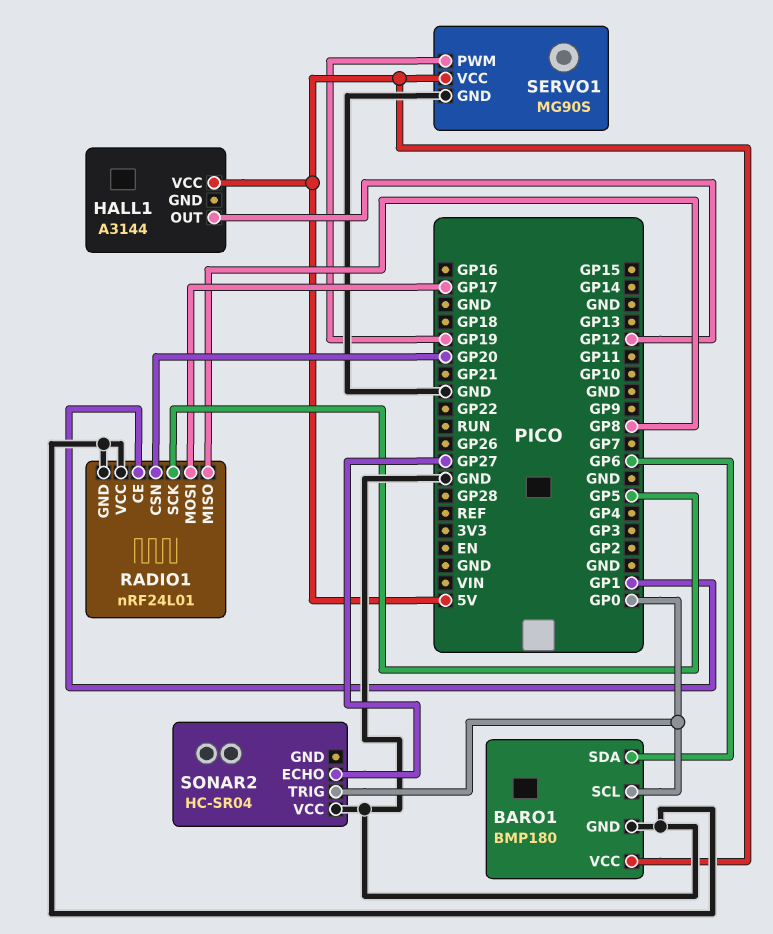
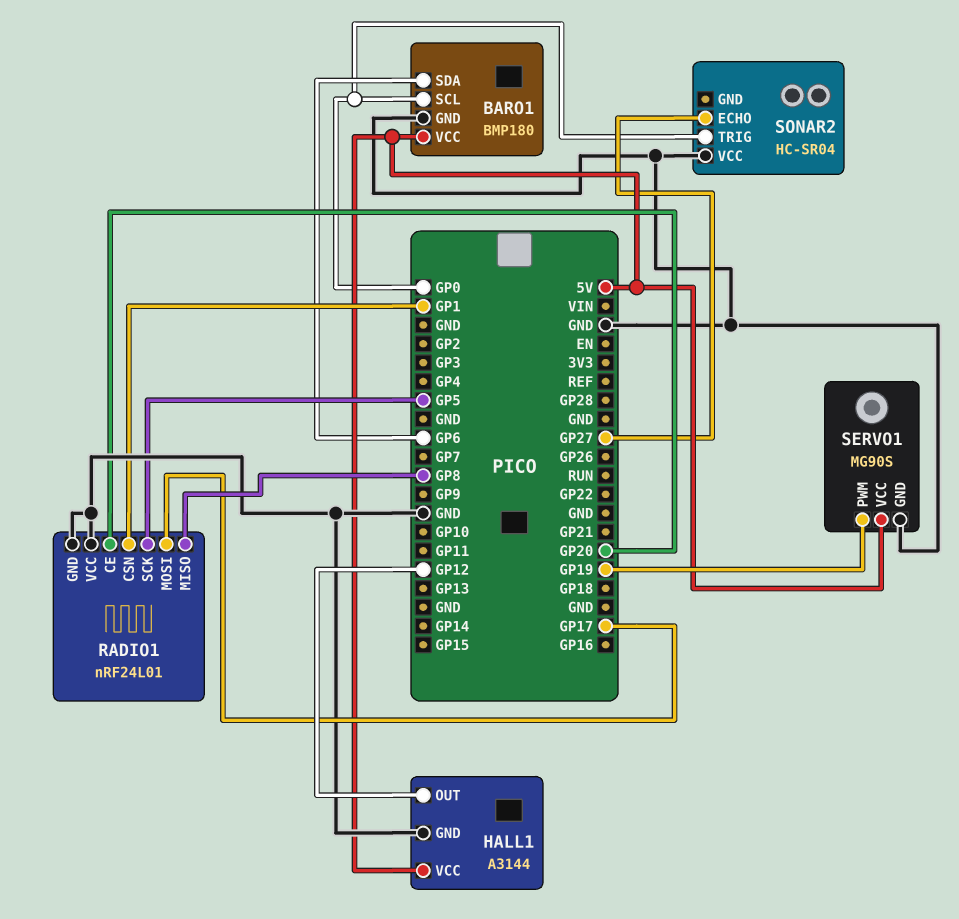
HALL1 pin GND: none -> GND
RADIO1 pin CE: GP1 -> GP20
RADIO1 pin CSN: GP20 -> GP1

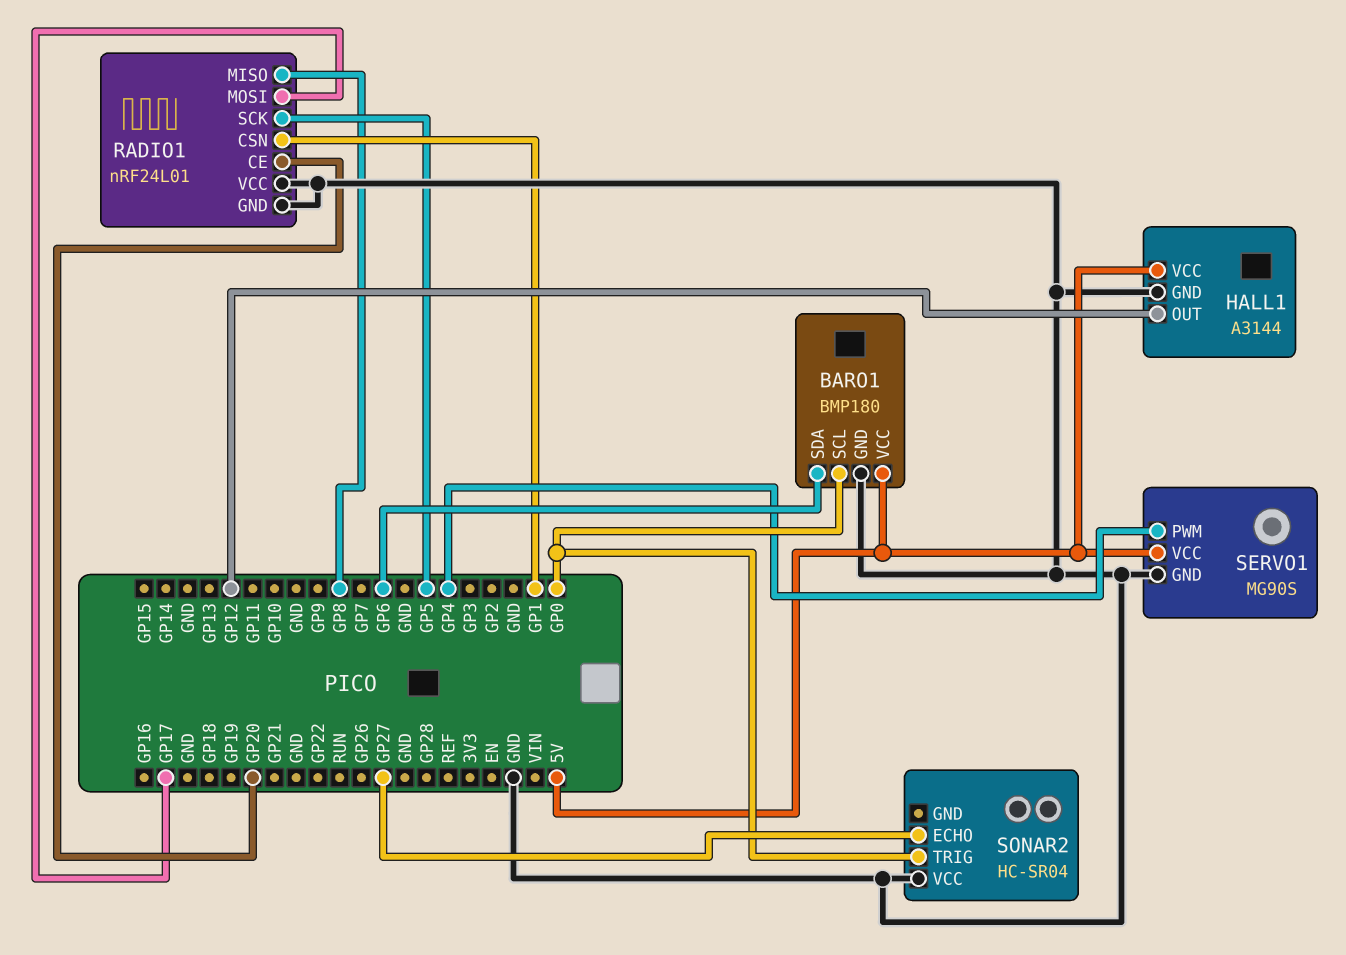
SERVO1 pin PWM: GP19 -> GP4

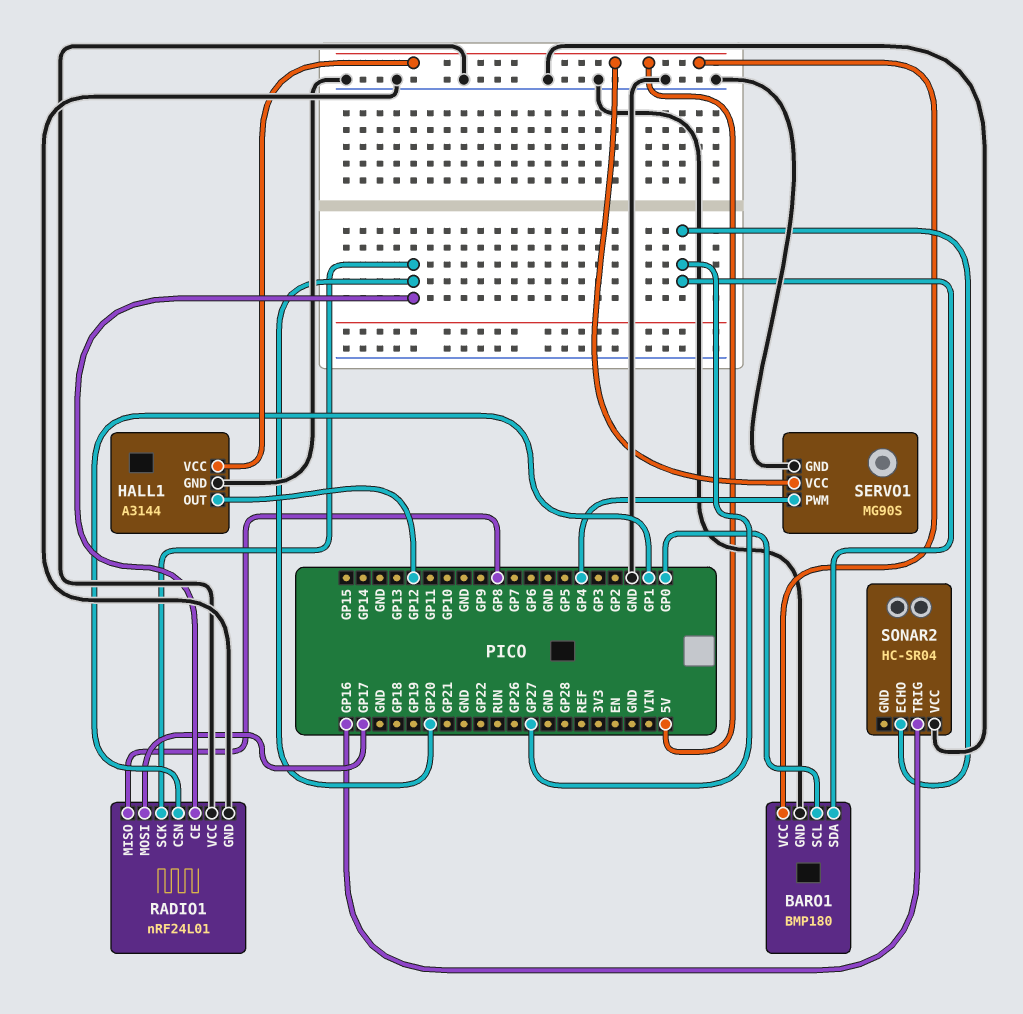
BARO1 pin SDA: GP6 -> GP27
RADIO1 pin SCK: GP5 -> GP20
SONAR2 pin TRIG: GP0 -> GP16

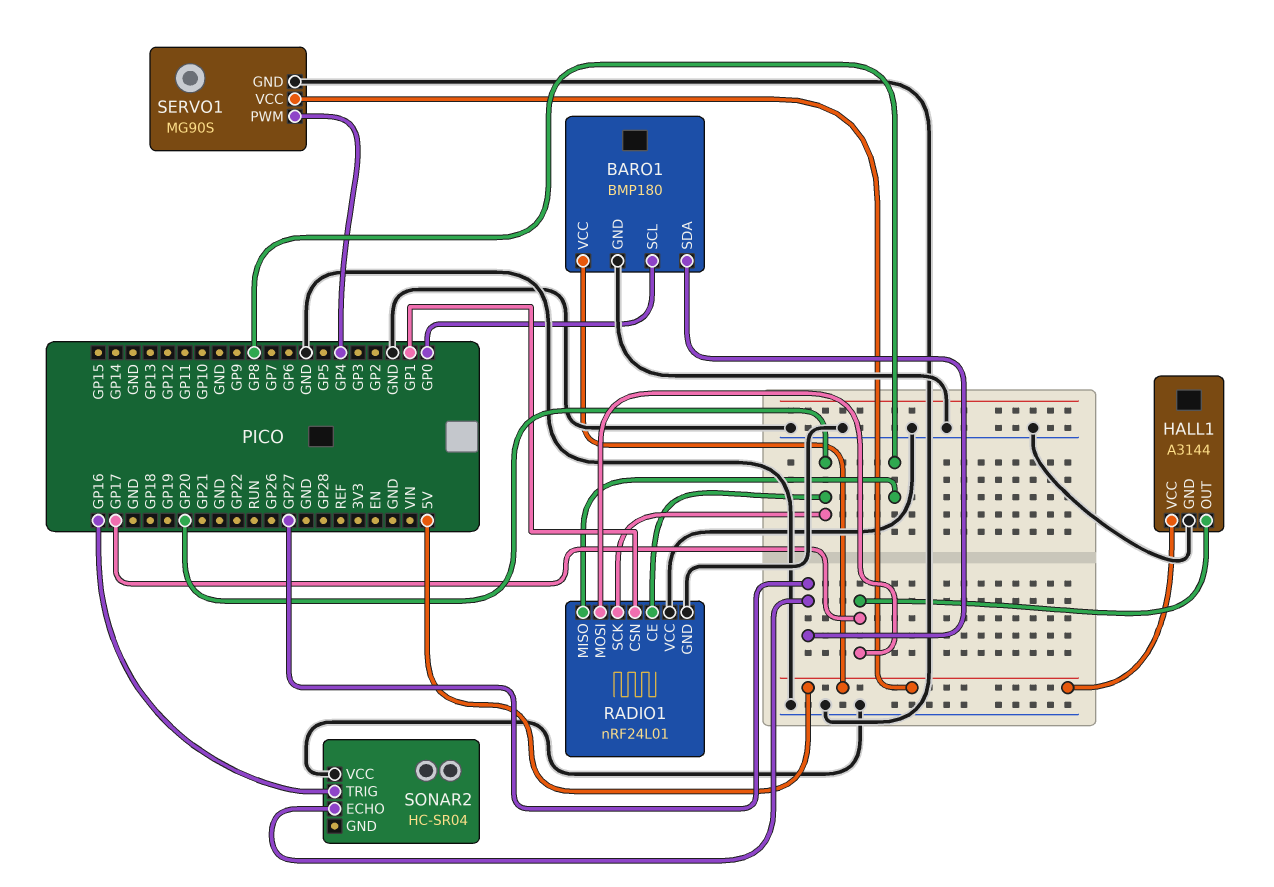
HALL1 pin OUT: GP12 -> GP17

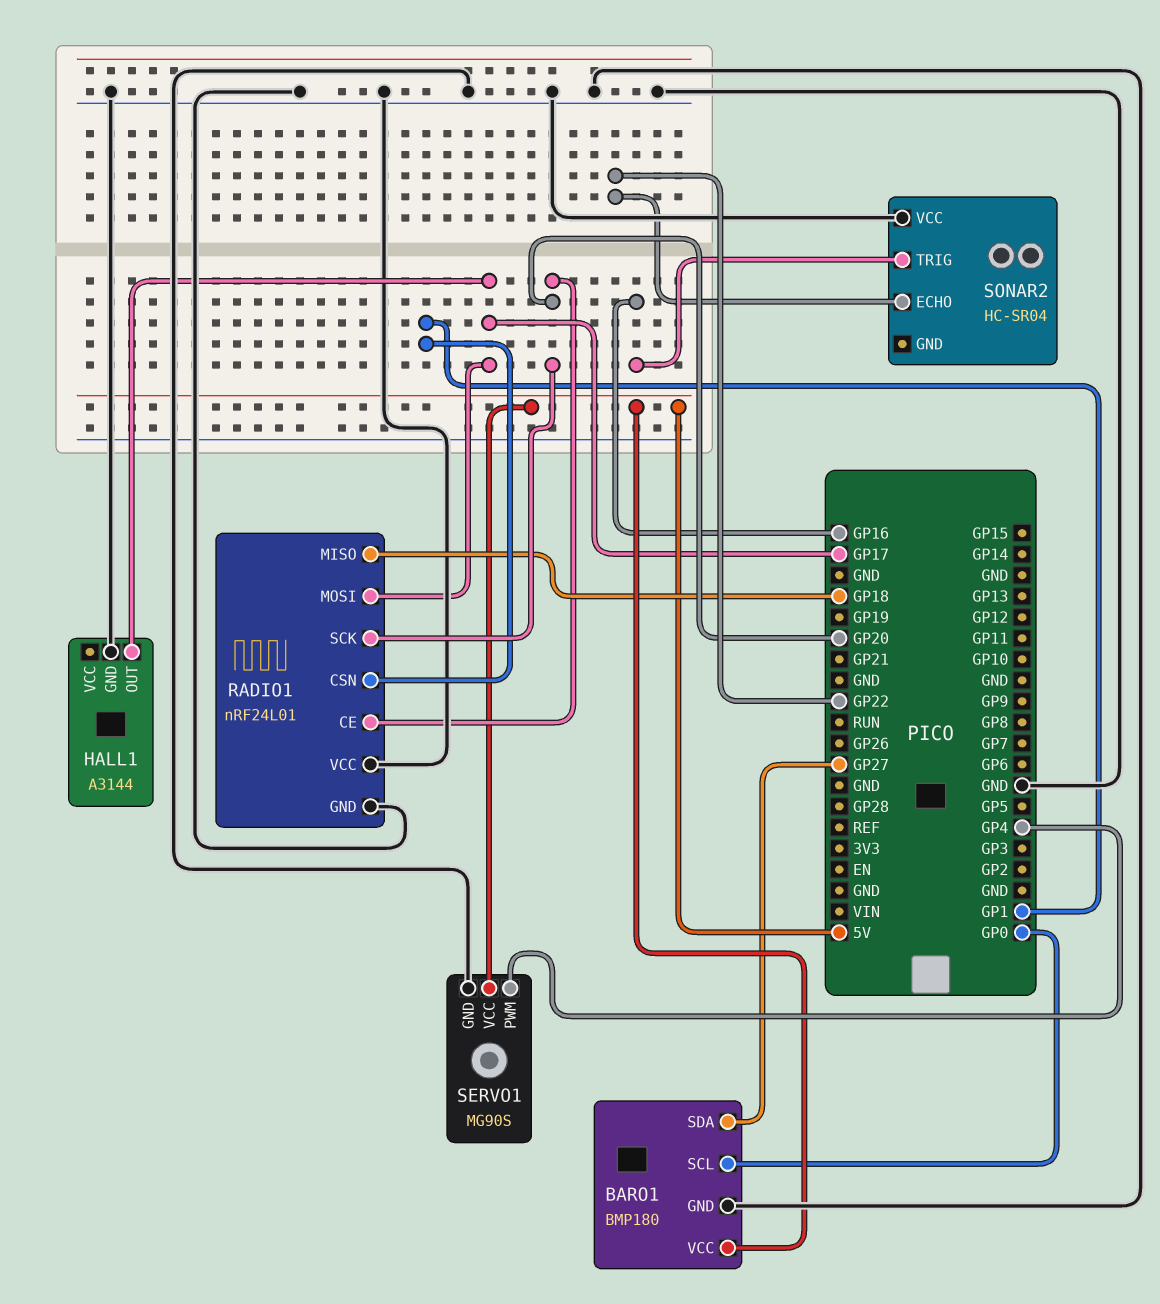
HALL1 pin VCC: 5V -> none
RADIO1 pin MISO: GP8 -> GP18
SONAR2 pin ECHO: GP27 -> GP22

